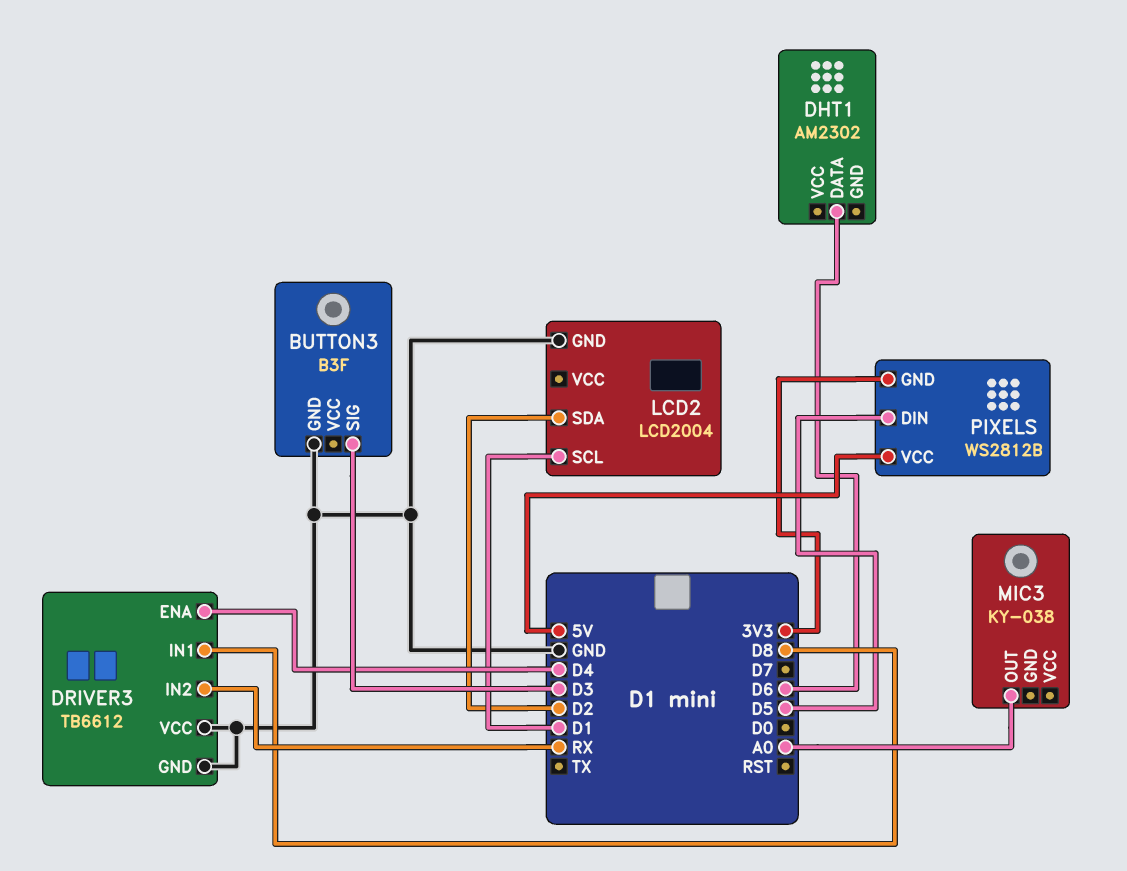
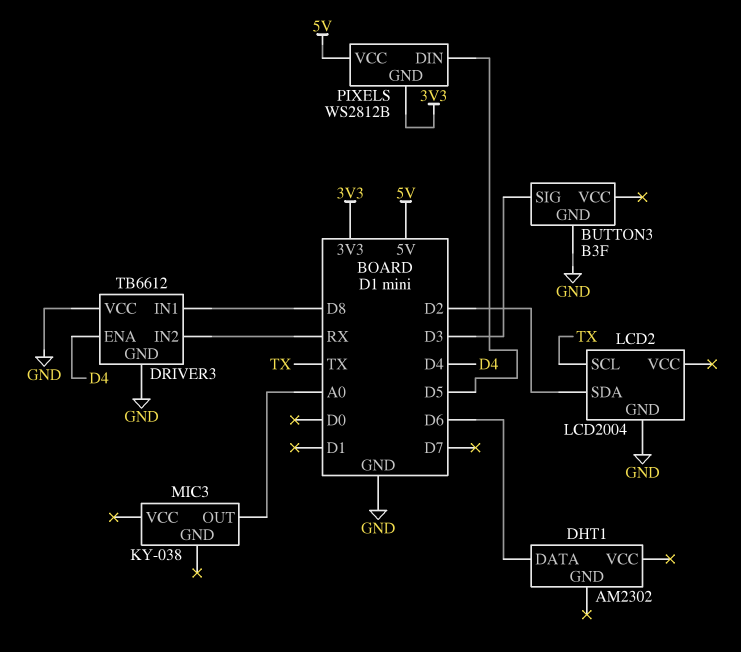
LCD2 pin SCL: D1 -> TX

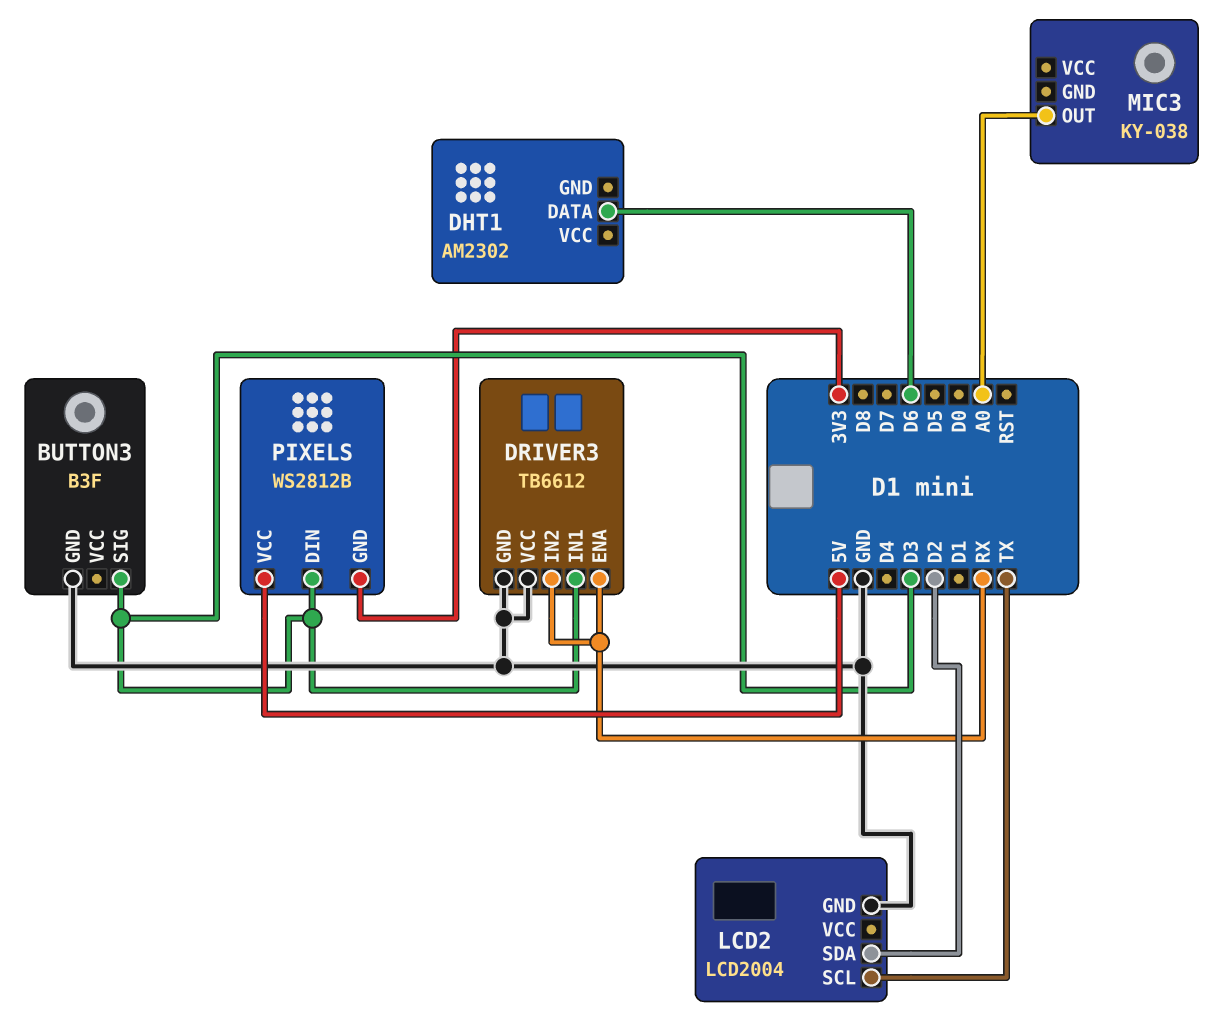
DRIVER3 pin ENA: D4 -> RX
DRIVER3 pin IN1: D8 -> D3
PIXELS pin DIN: D5 -> D3

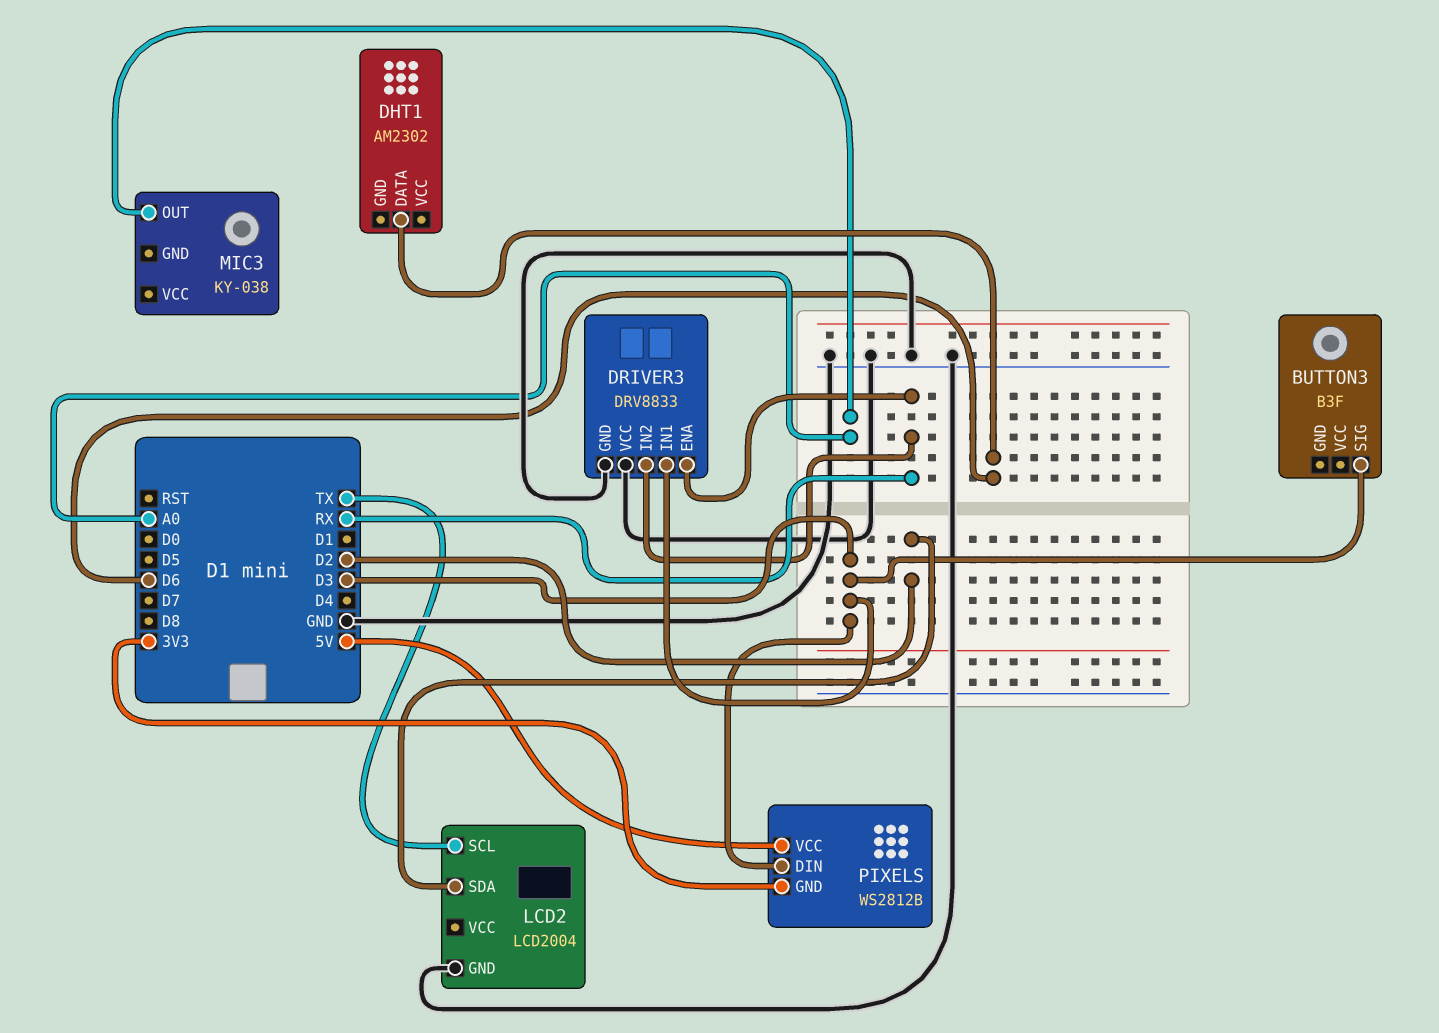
BUTTON3 pin GND: GND -> none
DRIVER3: TB6612 -> DRV8833

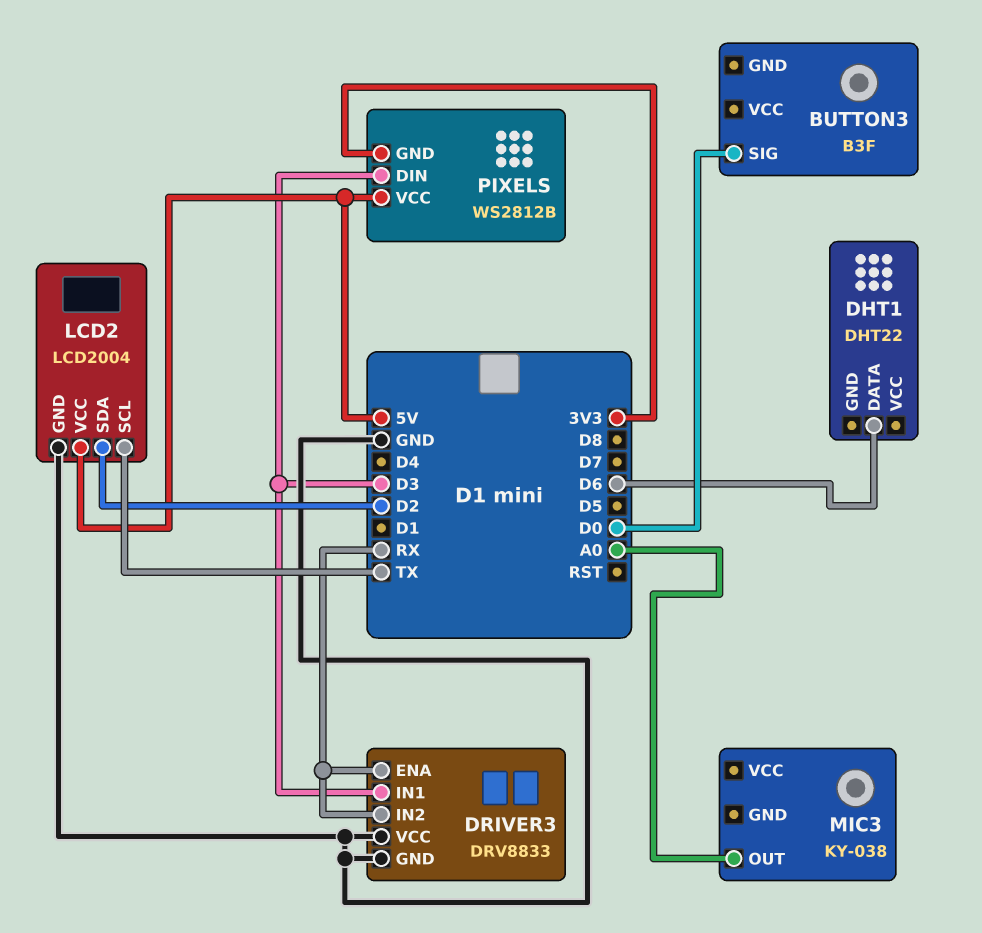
BUTTON3 pin SIG: D3 -> D0
DHT1: AM2302 -> DHT22
LCD2 pin VCC: none -> 5V

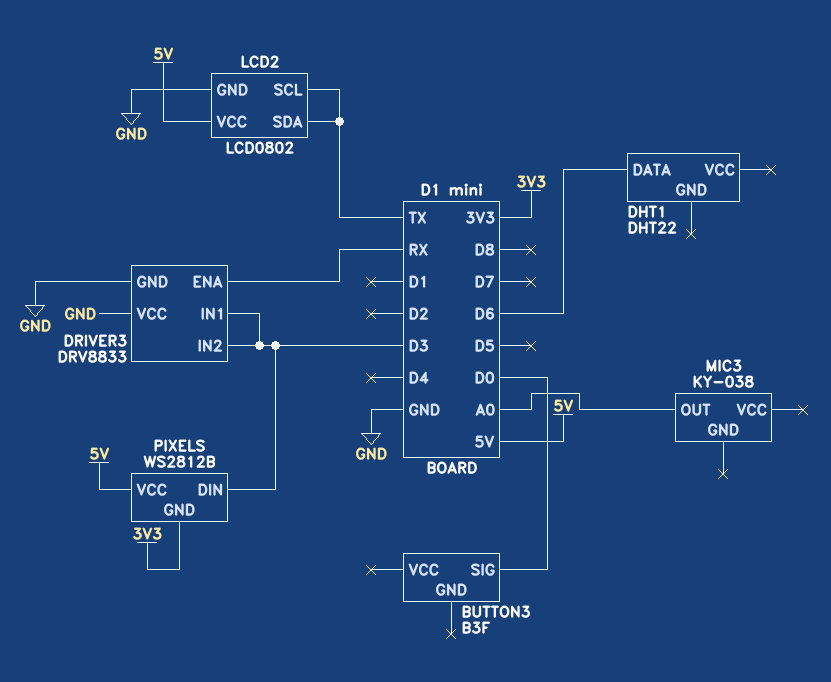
DRIVER3 pin IN2: RX -> D3
LCD2: LCD2004 -> LCD0802
LCD2 pin SDA: D2 -> TX

